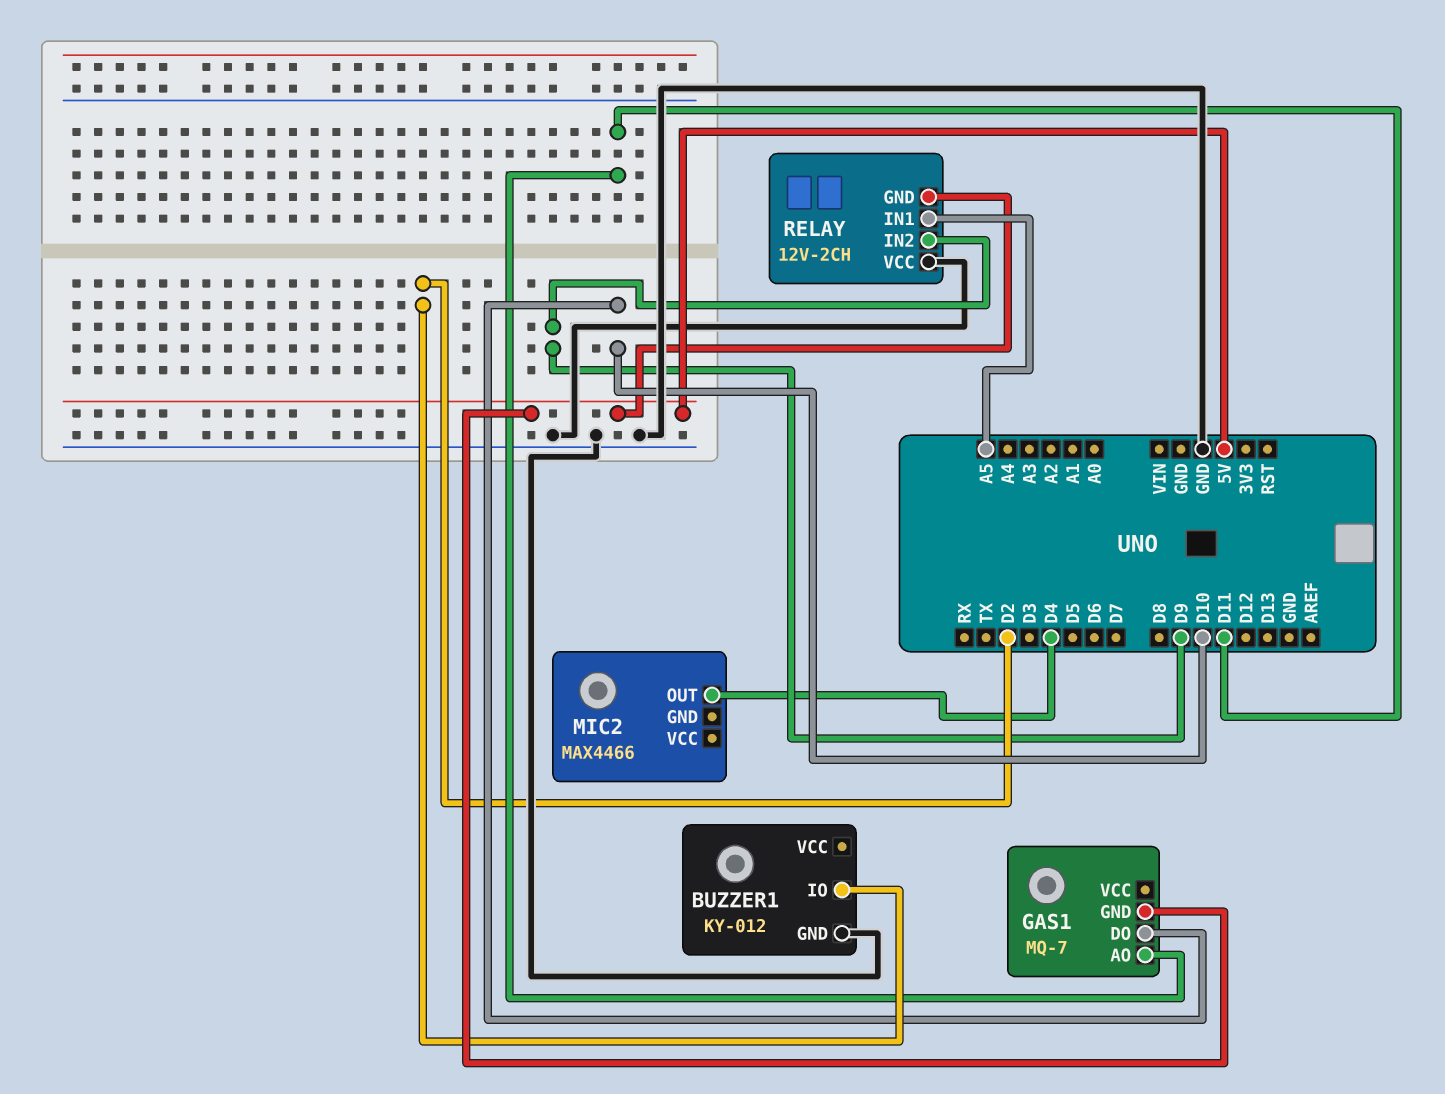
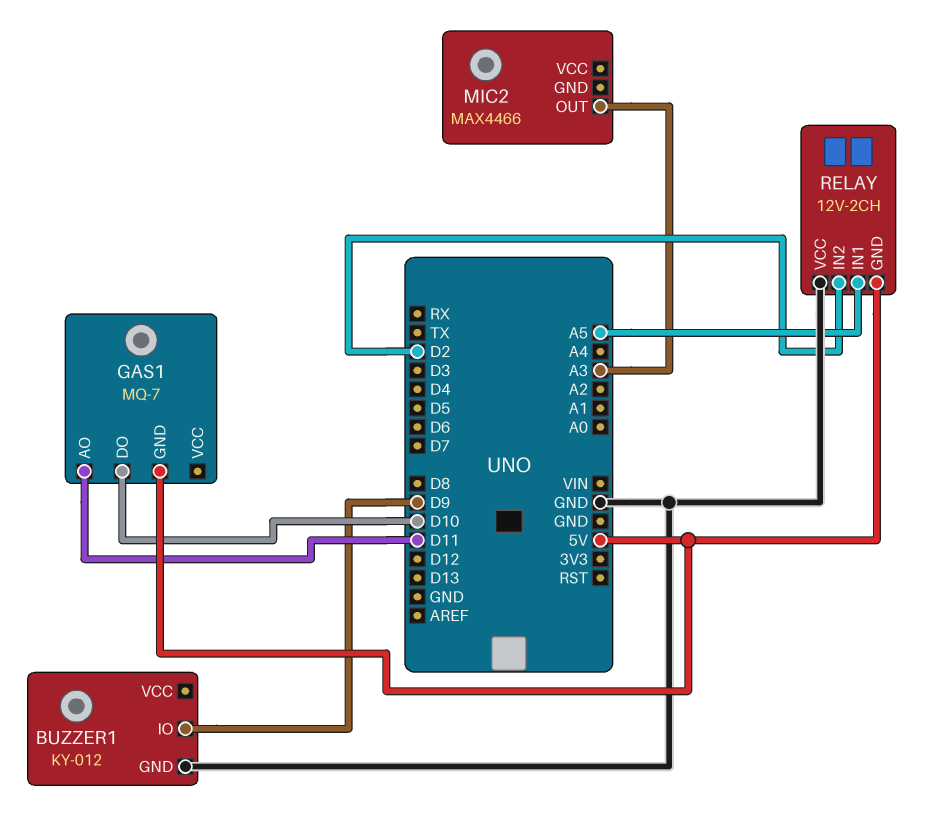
BUZZER1 pin IO: D2 -> D9
MIC2 pin OUT: D4 -> A3
RELAY pin IN2: D9 -> D2

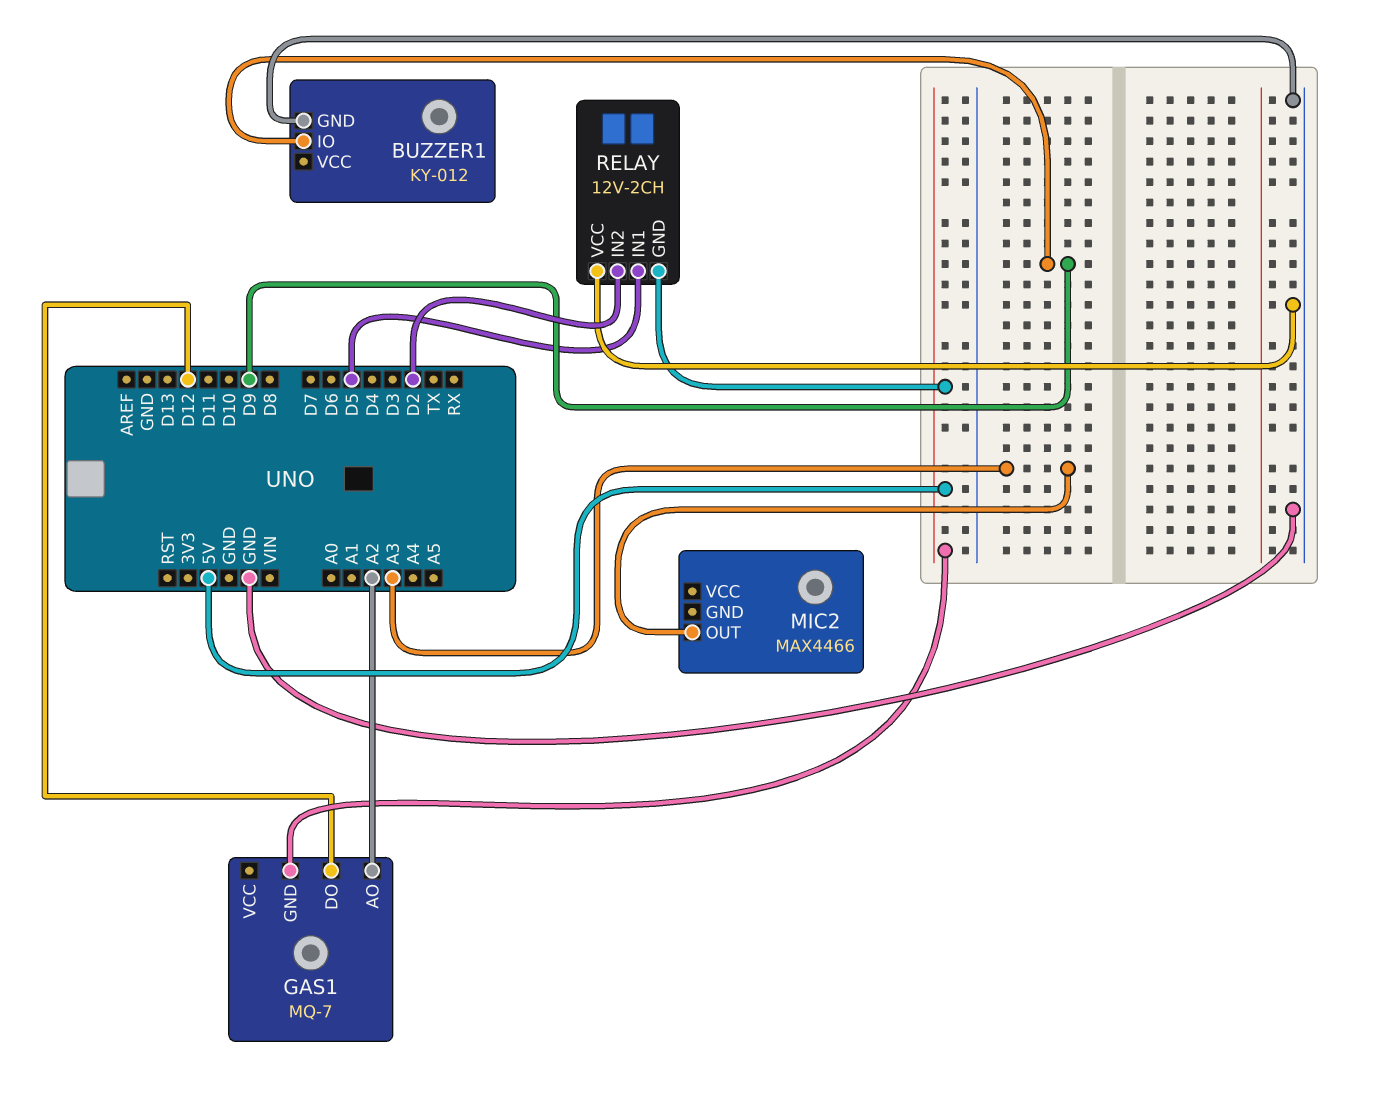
GAS1 pin AO: D11 -> A2
GAS1 pin DO: D10 -> D12
RELAY pin IN1: A5 -> D5

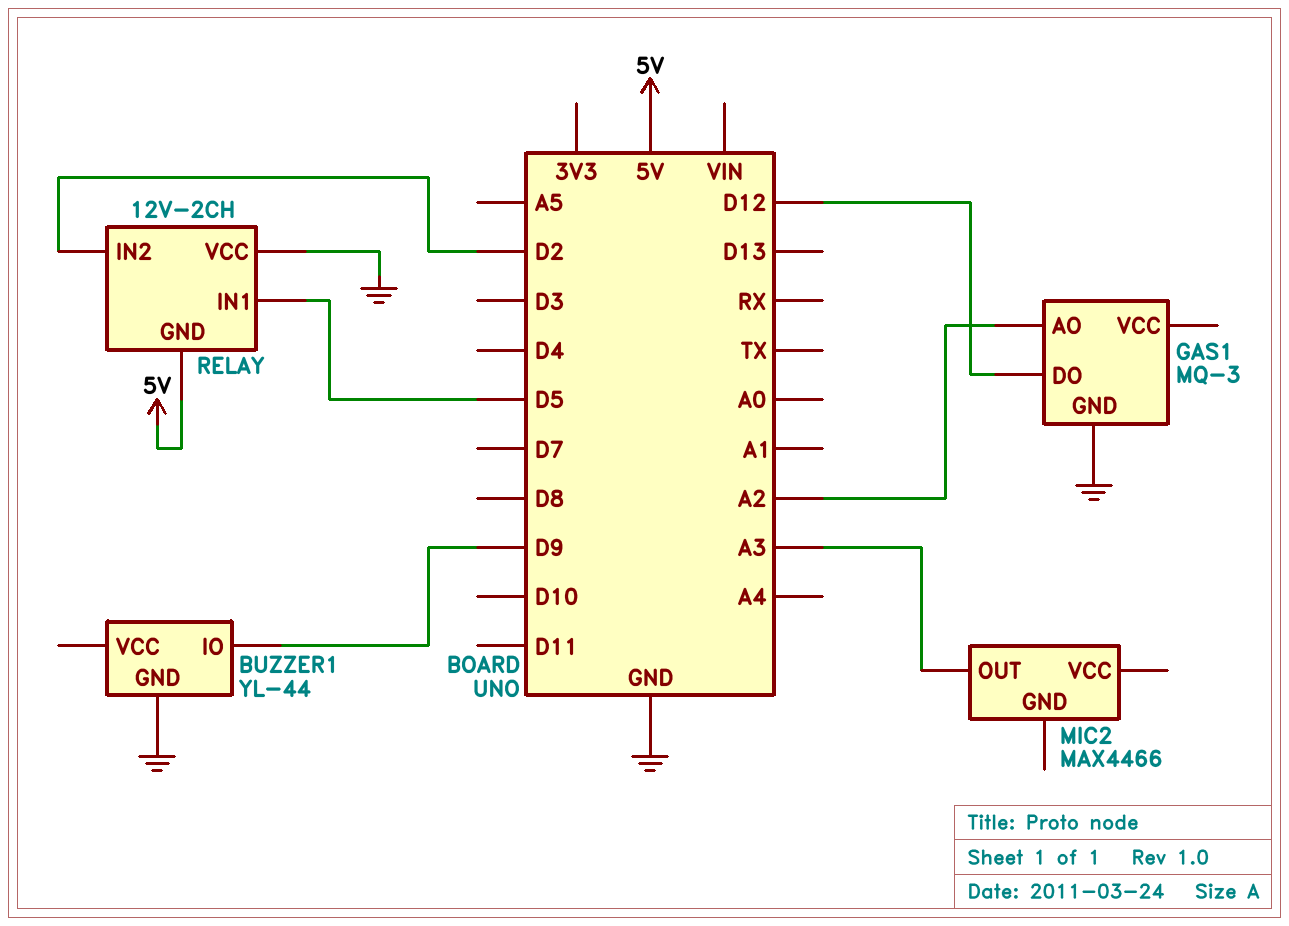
BUZZER1: KY-012 -> YL-44
GAS1: MQ-7 -> MQ-3
GAS1 pin GND: 5V -> GND

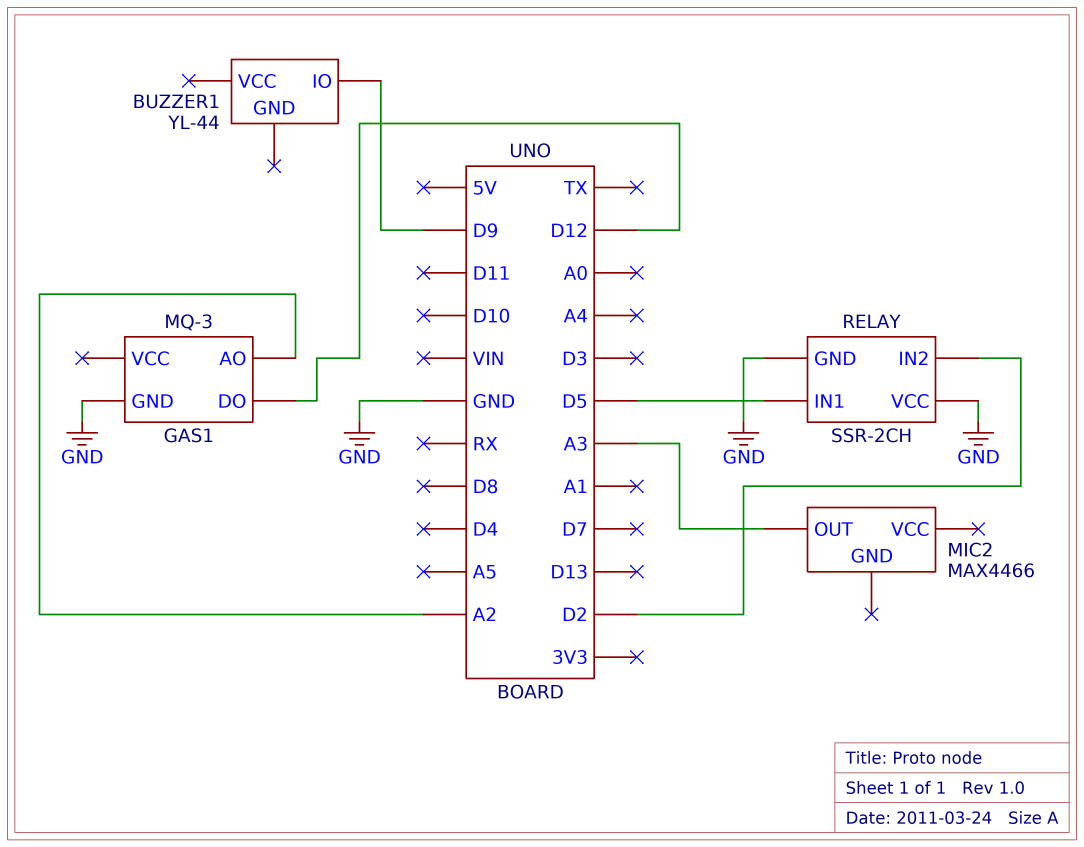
BUZZER1 pin GND: GND -> none
RELAY: 12V-2CH -> SSR-2CH
RELAY pin GND: 5V -> GND

